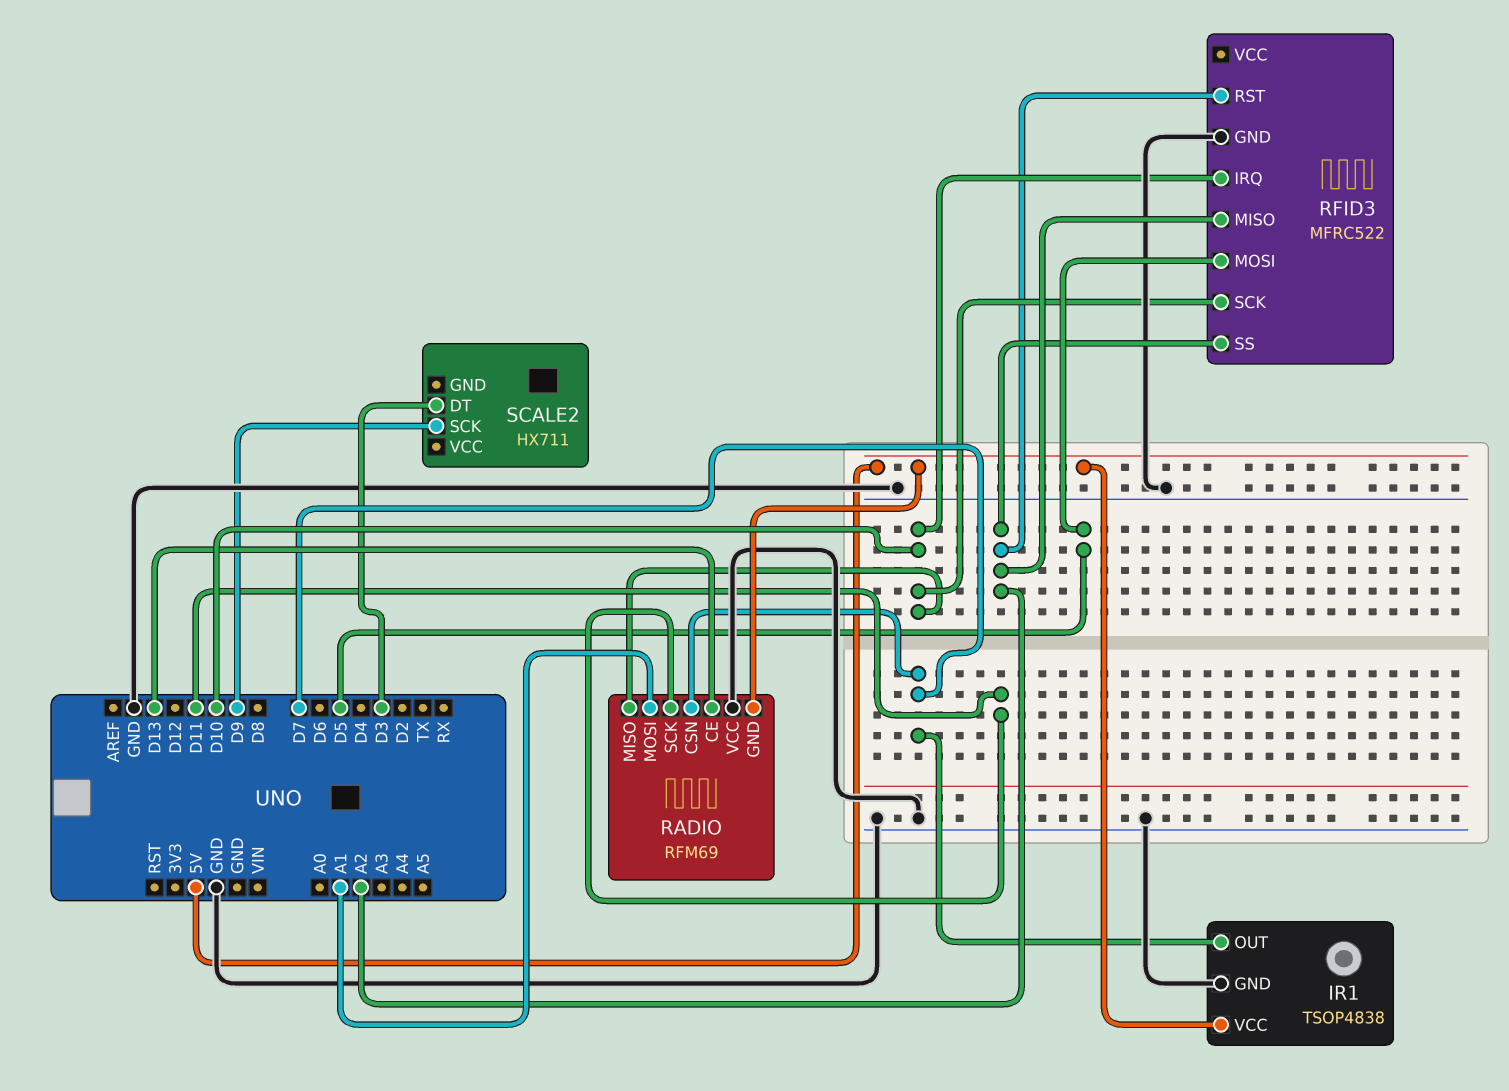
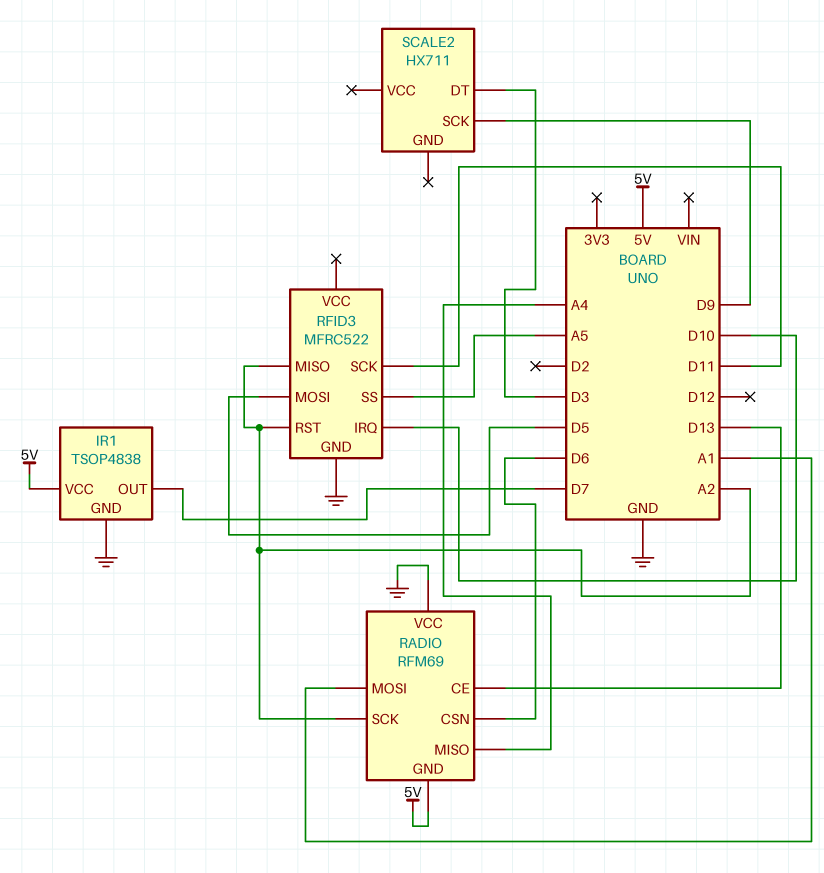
RADIO pin CSN: D7 -> D6
RADIO pin MISO: D10 -> A4
RADIO pin SCK: D11 -> A2
RFID3 pin SCK: D10 -> D11
RFID3 pin SS: A2 -> A5

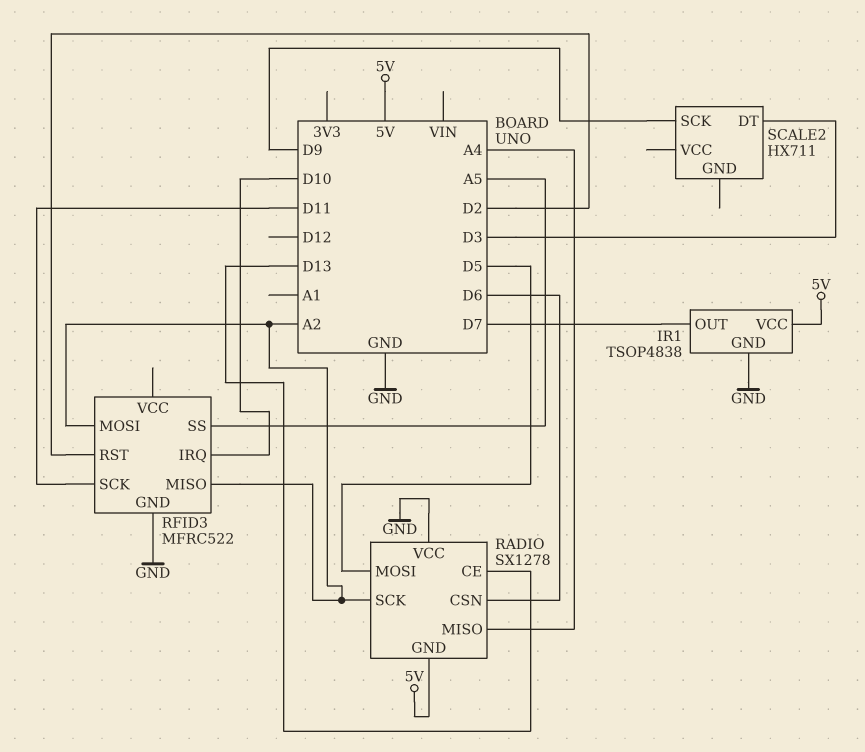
RADIO: RFM69 -> SX1278
RADIO pin MOSI: A1 -> D5
RFID3 pin MOSI: D5 -> A2
RFID3 pin RST: A2 -> D2

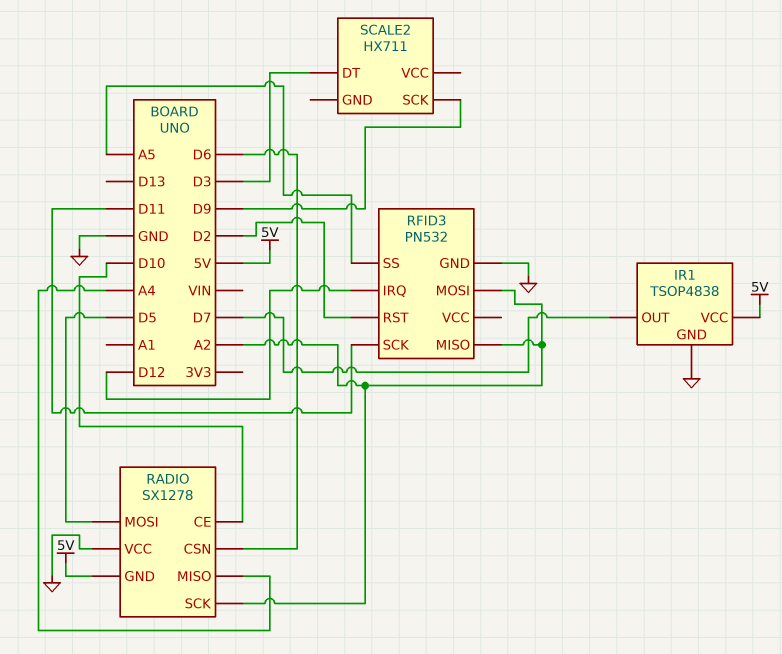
RADIO pin CE: D13 -> D10
RFID3: MFRC522 -> PN532
RFID3 pin IRQ: D10 -> D12

